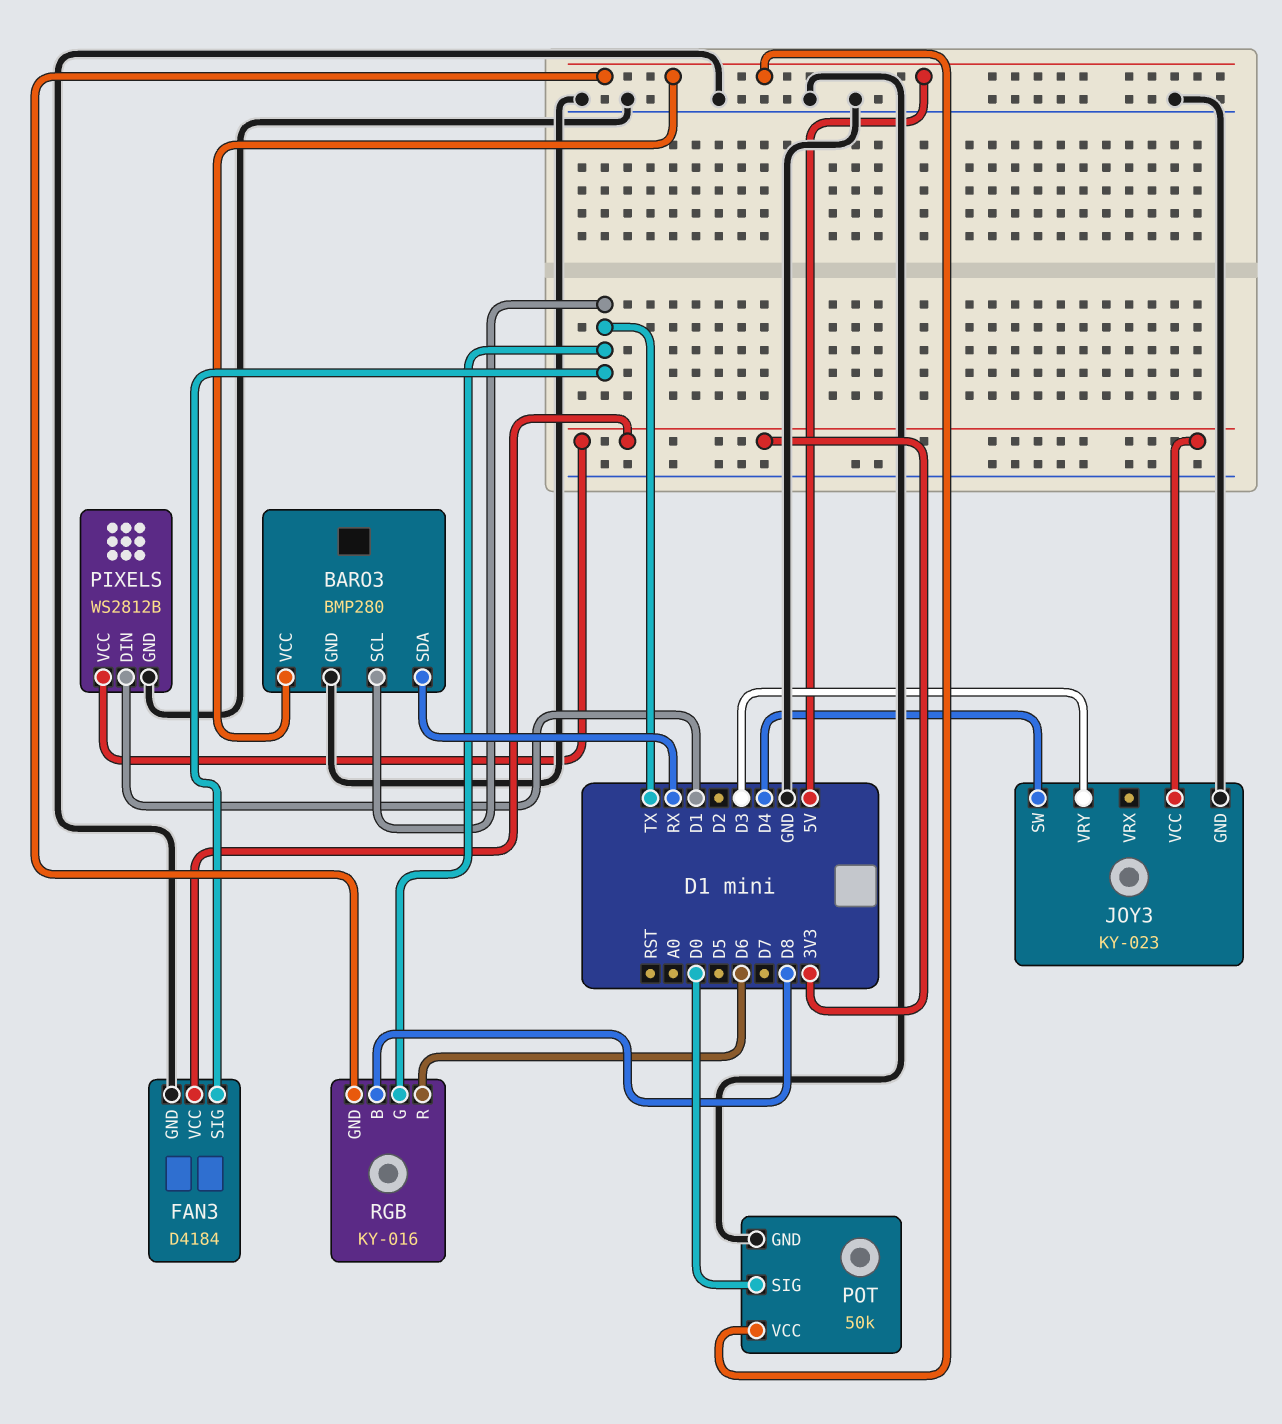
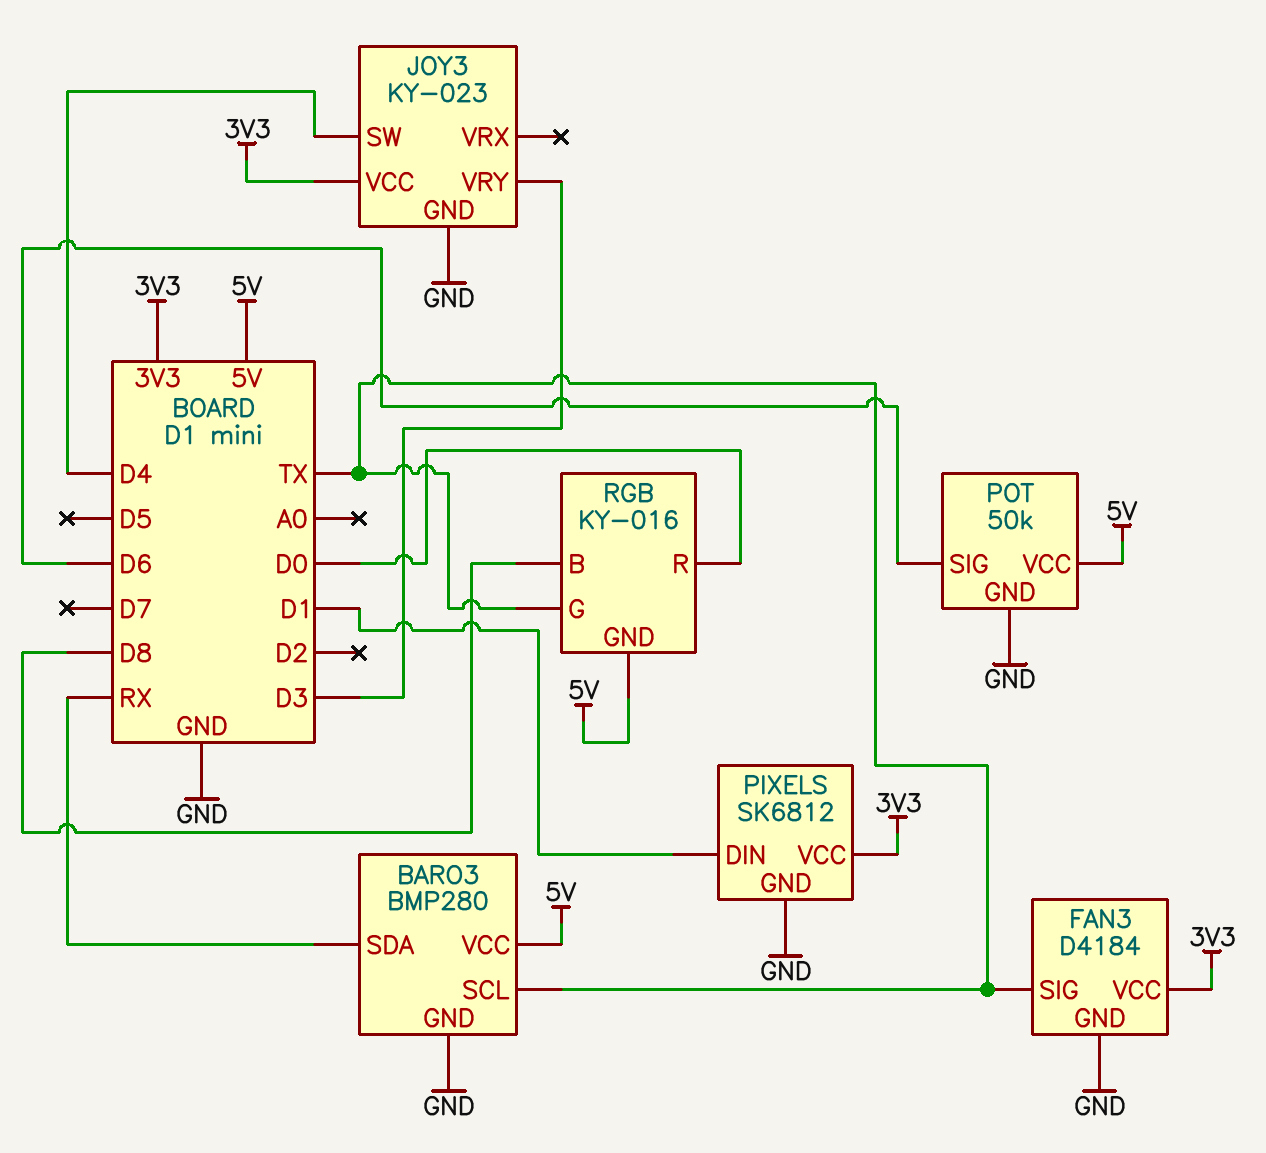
PIXELS: WS2812B -> SK6812
POT pin SIG: D0 -> D6
RGB pin R: D6 -> D0

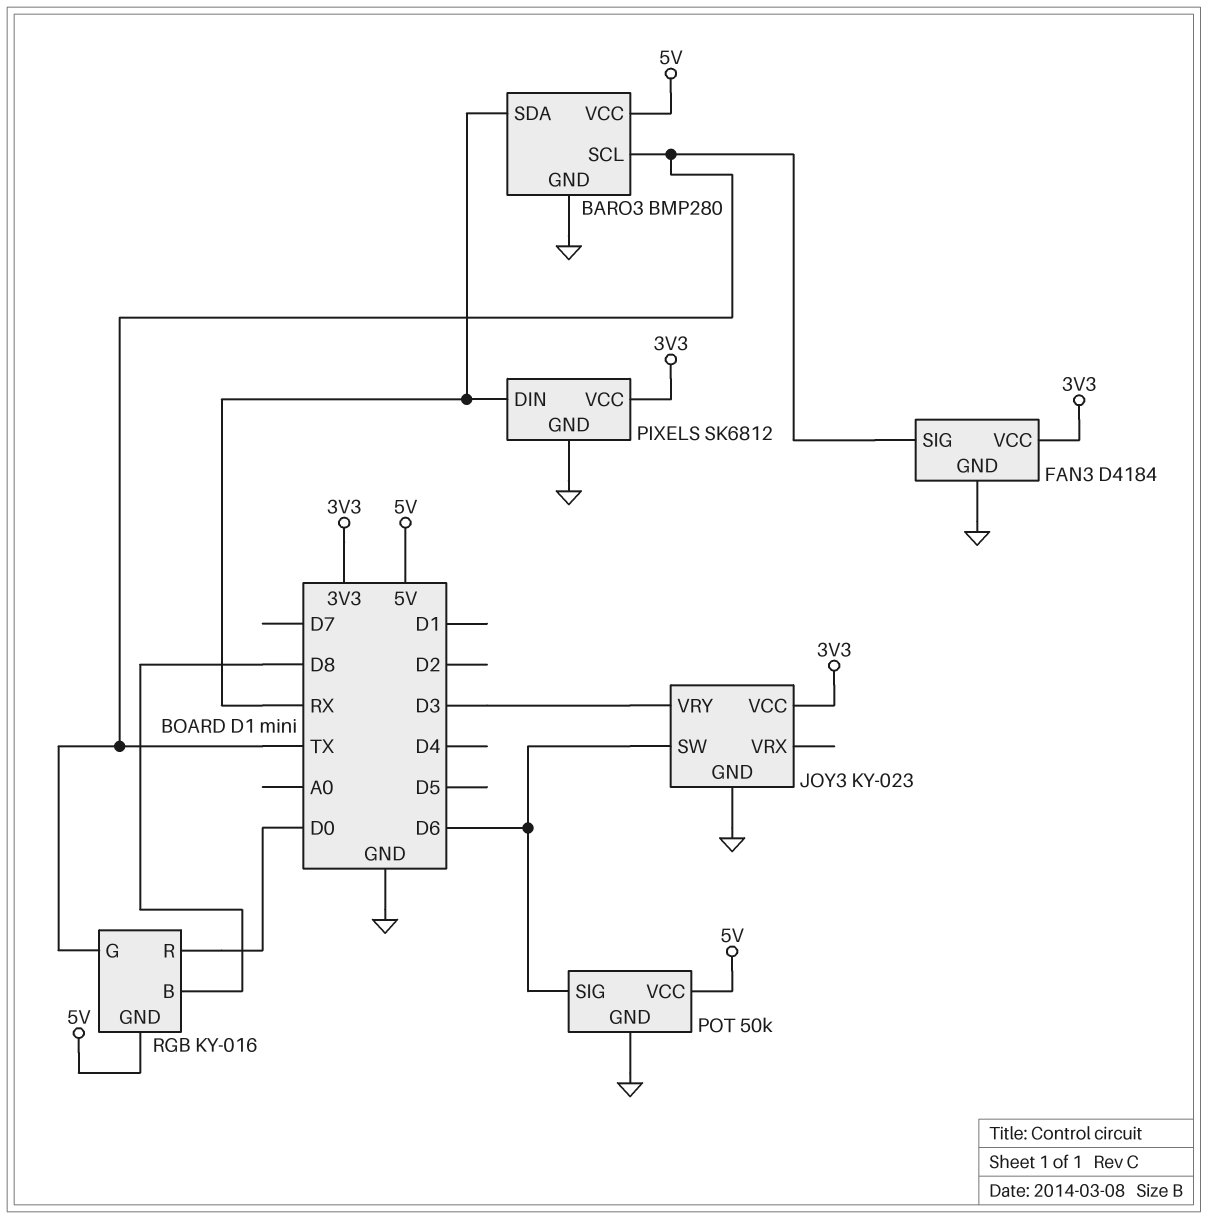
JOY3 pin SW: D4 -> D6
PIXELS pin DIN: D1 -> RX

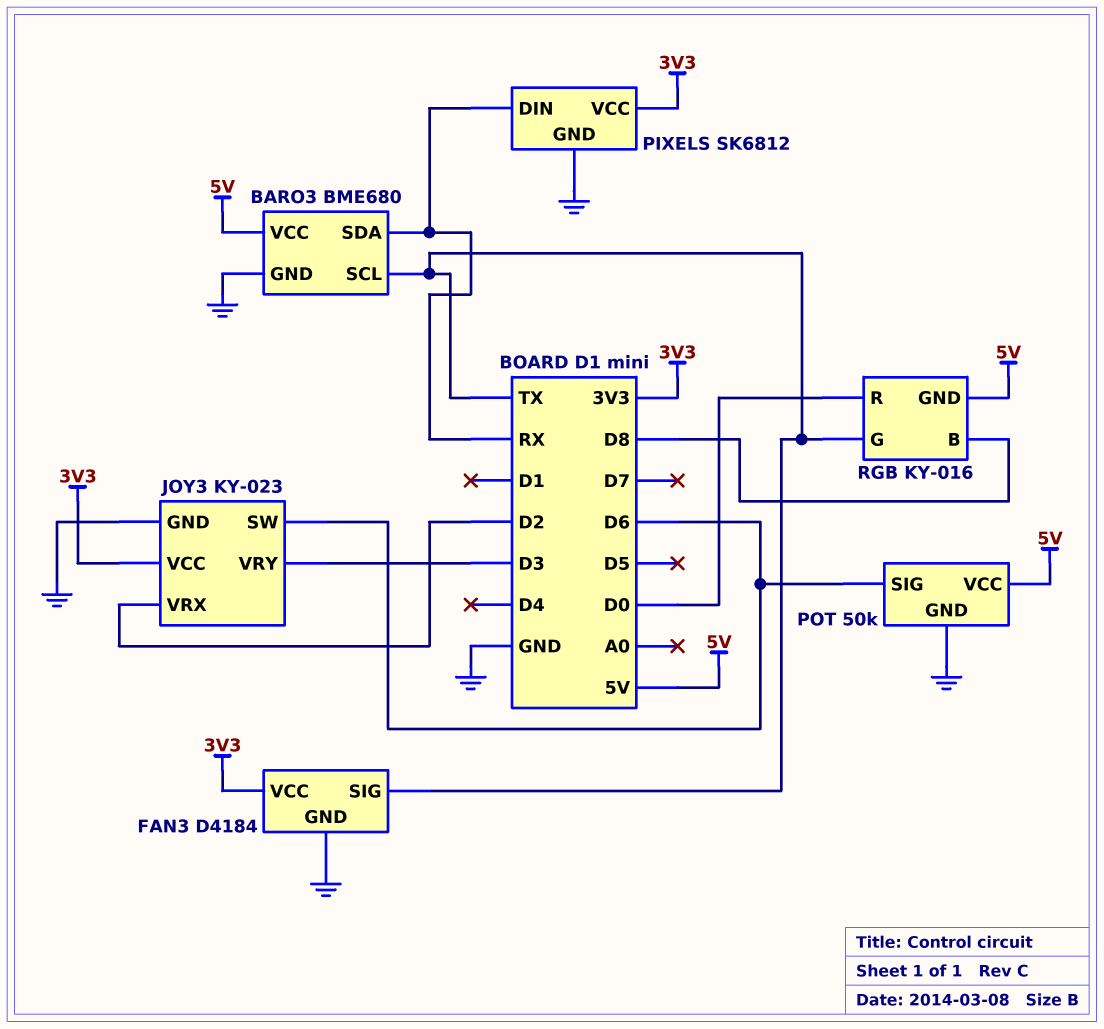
BARO3: BMP280 -> BME680
JOY3 pin VRX: none -> D2

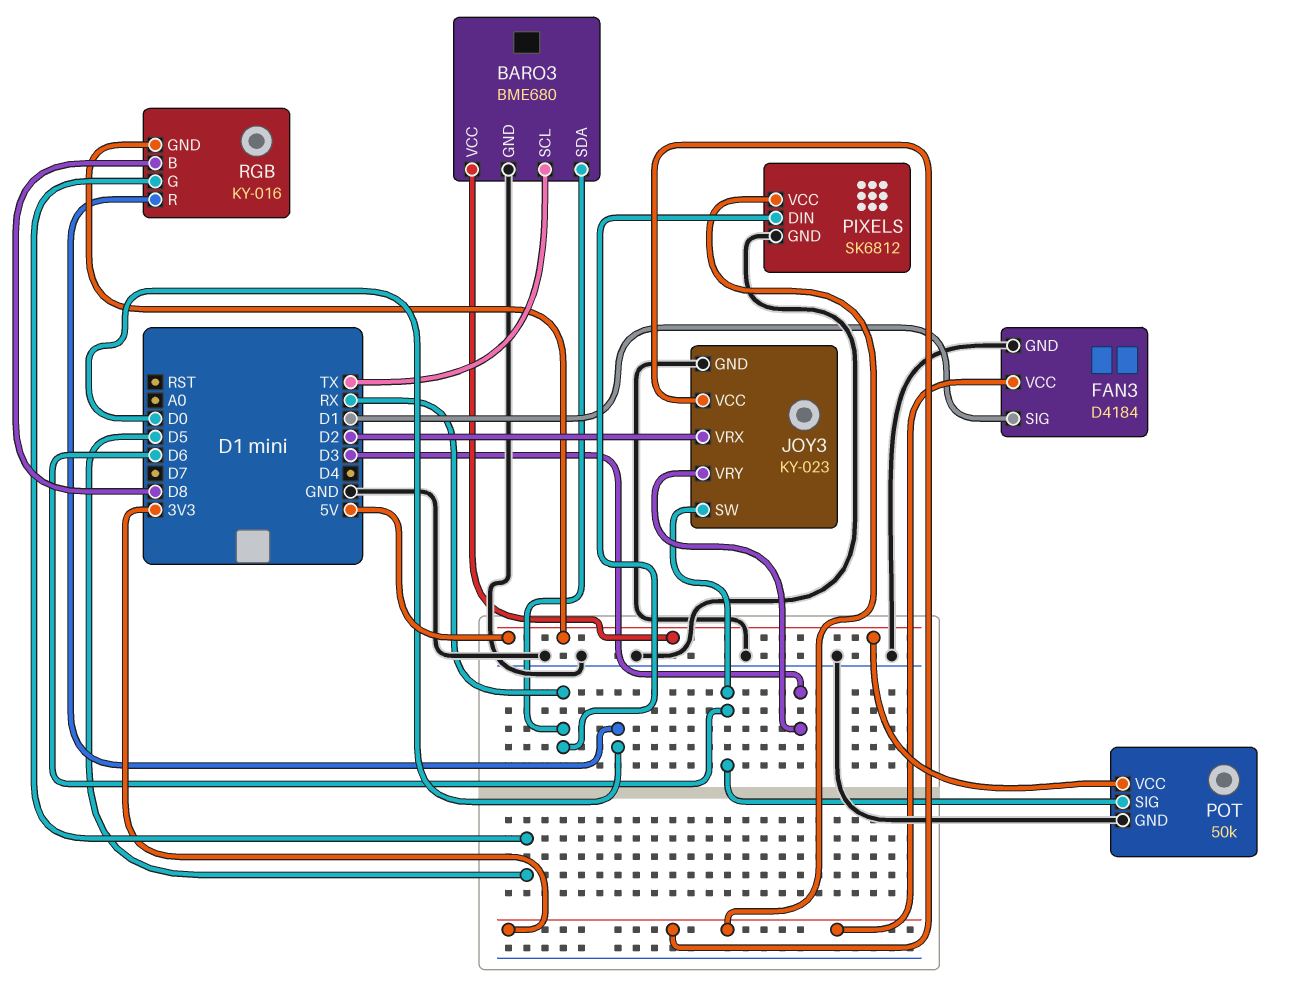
FAN3 pin SIG: TX -> D1
RGB pin G: TX -> D5

